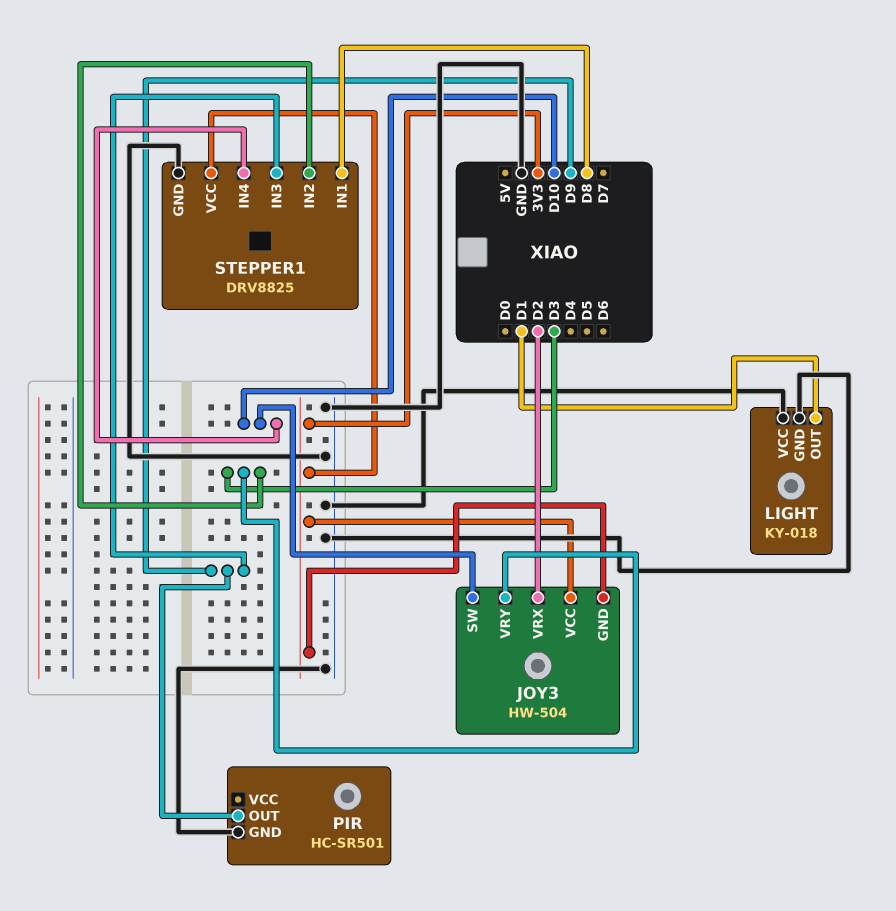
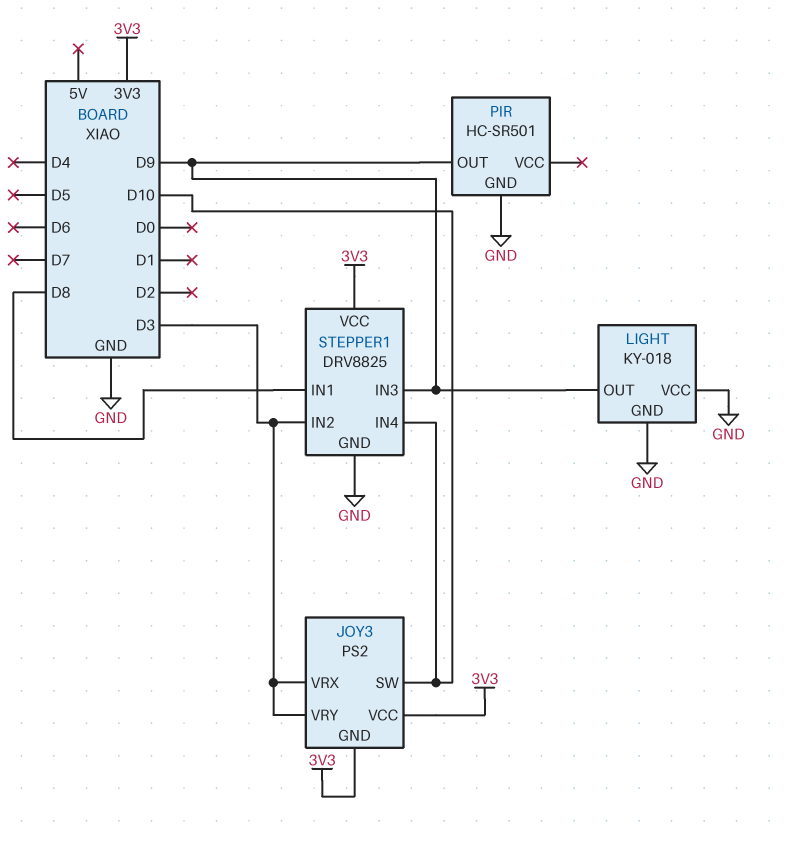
JOY3: HW-504 -> PS2
JOY3 pin VRX: D2 -> D3
LIGHT pin OUT: D1 -> D9

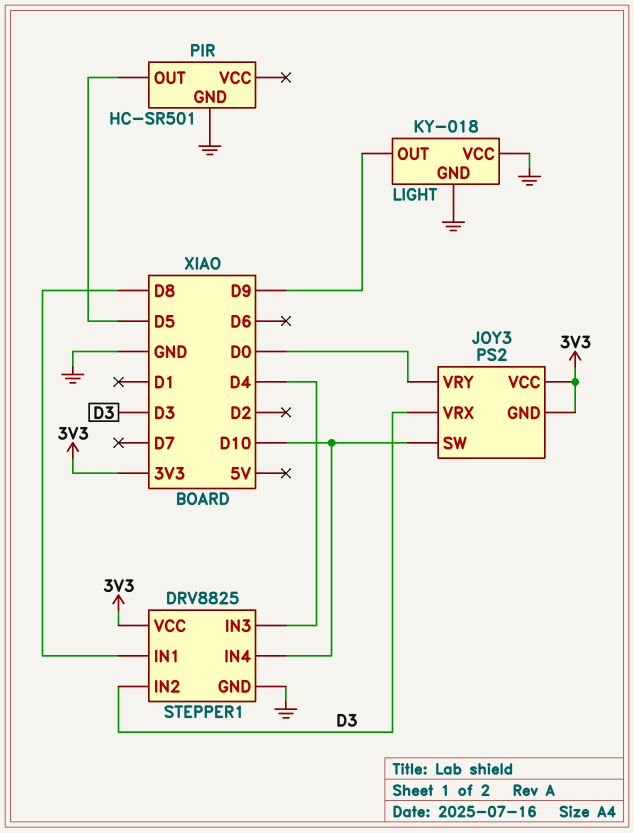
JOY3 pin VRY: D3 -> D0
PIR pin OUT: D9 -> D5
STEPPER1 pin IN3: D9 -> D4

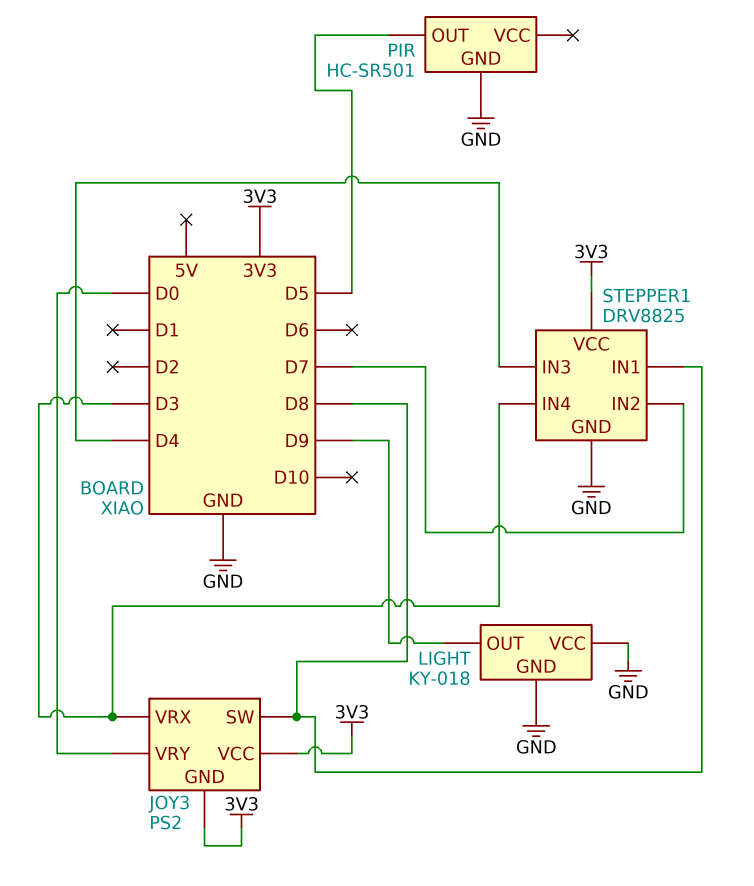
JOY3 pin SW: D10 -> D8
STEPPER1 pin IN2: D3 -> D7
STEPPER1 pin IN4: D10 -> D3

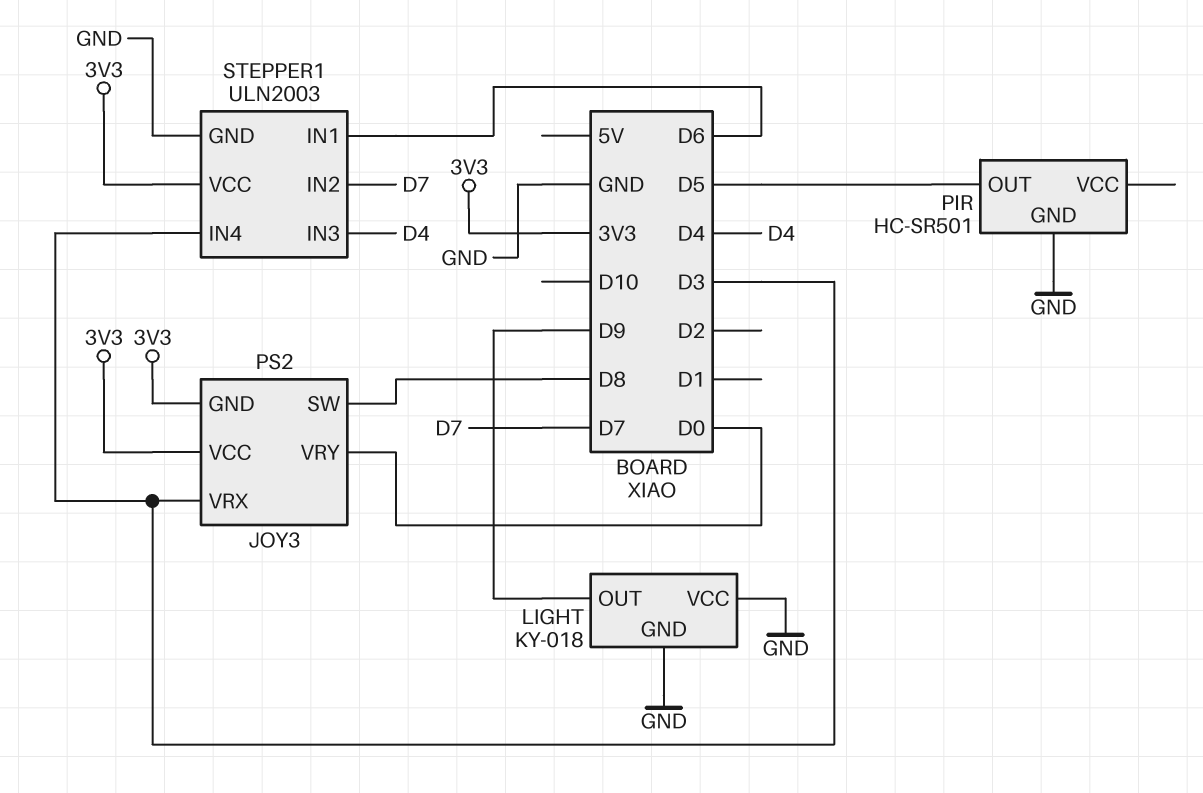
STEPPER1: DRV8825 -> ULN2003
STEPPER1 pin IN1: D8 -> D6

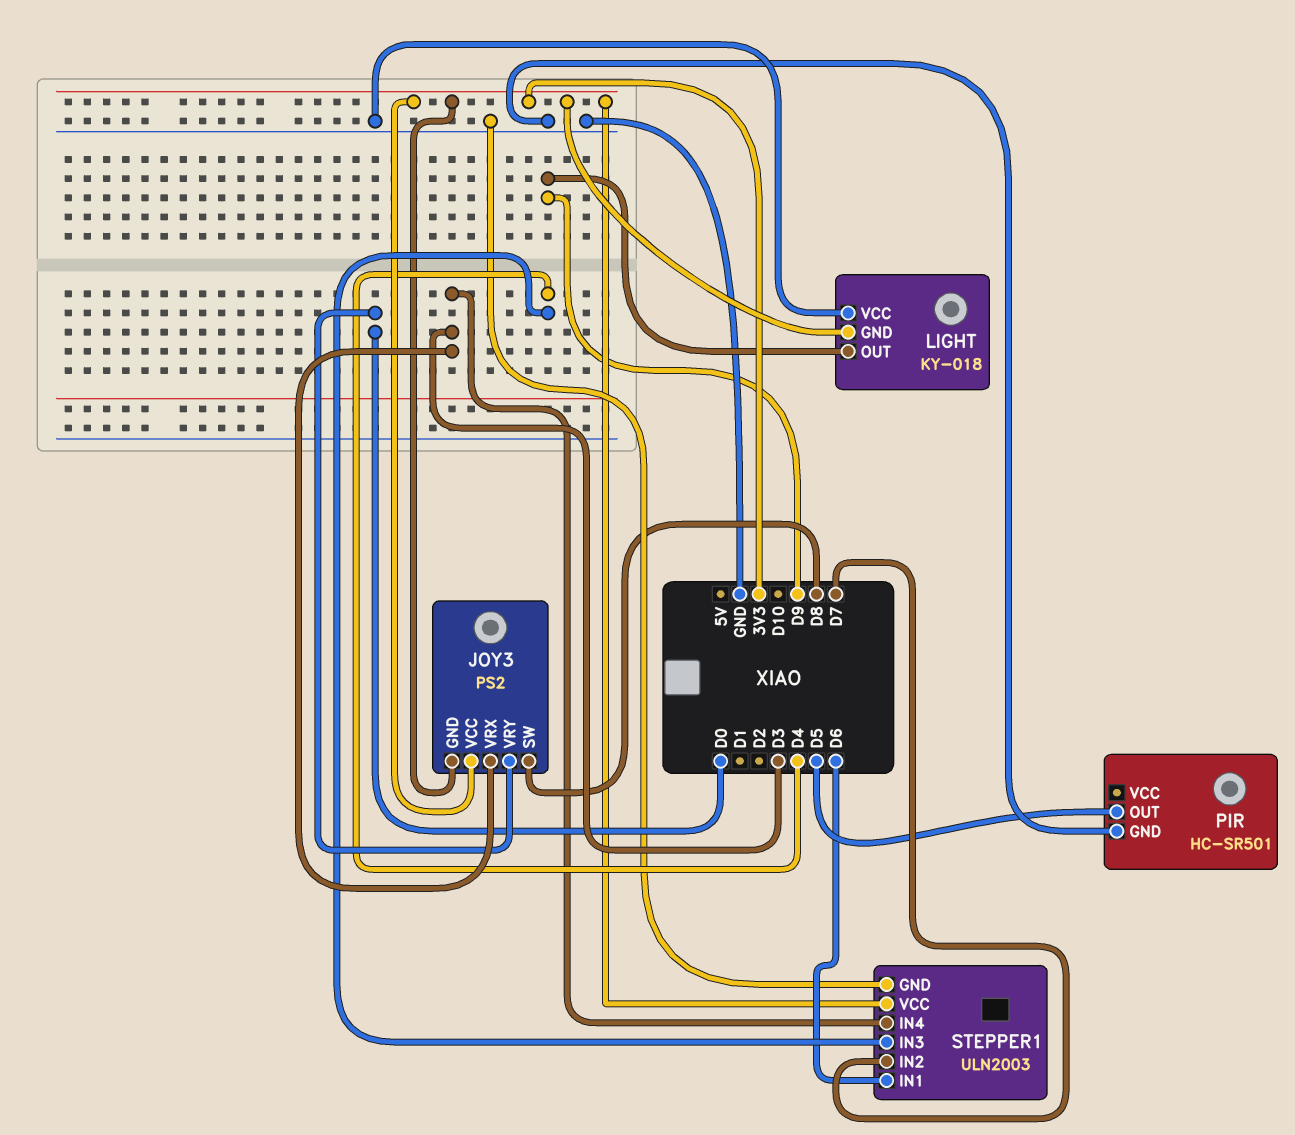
LIGHT pin GND: GND -> 3V3

